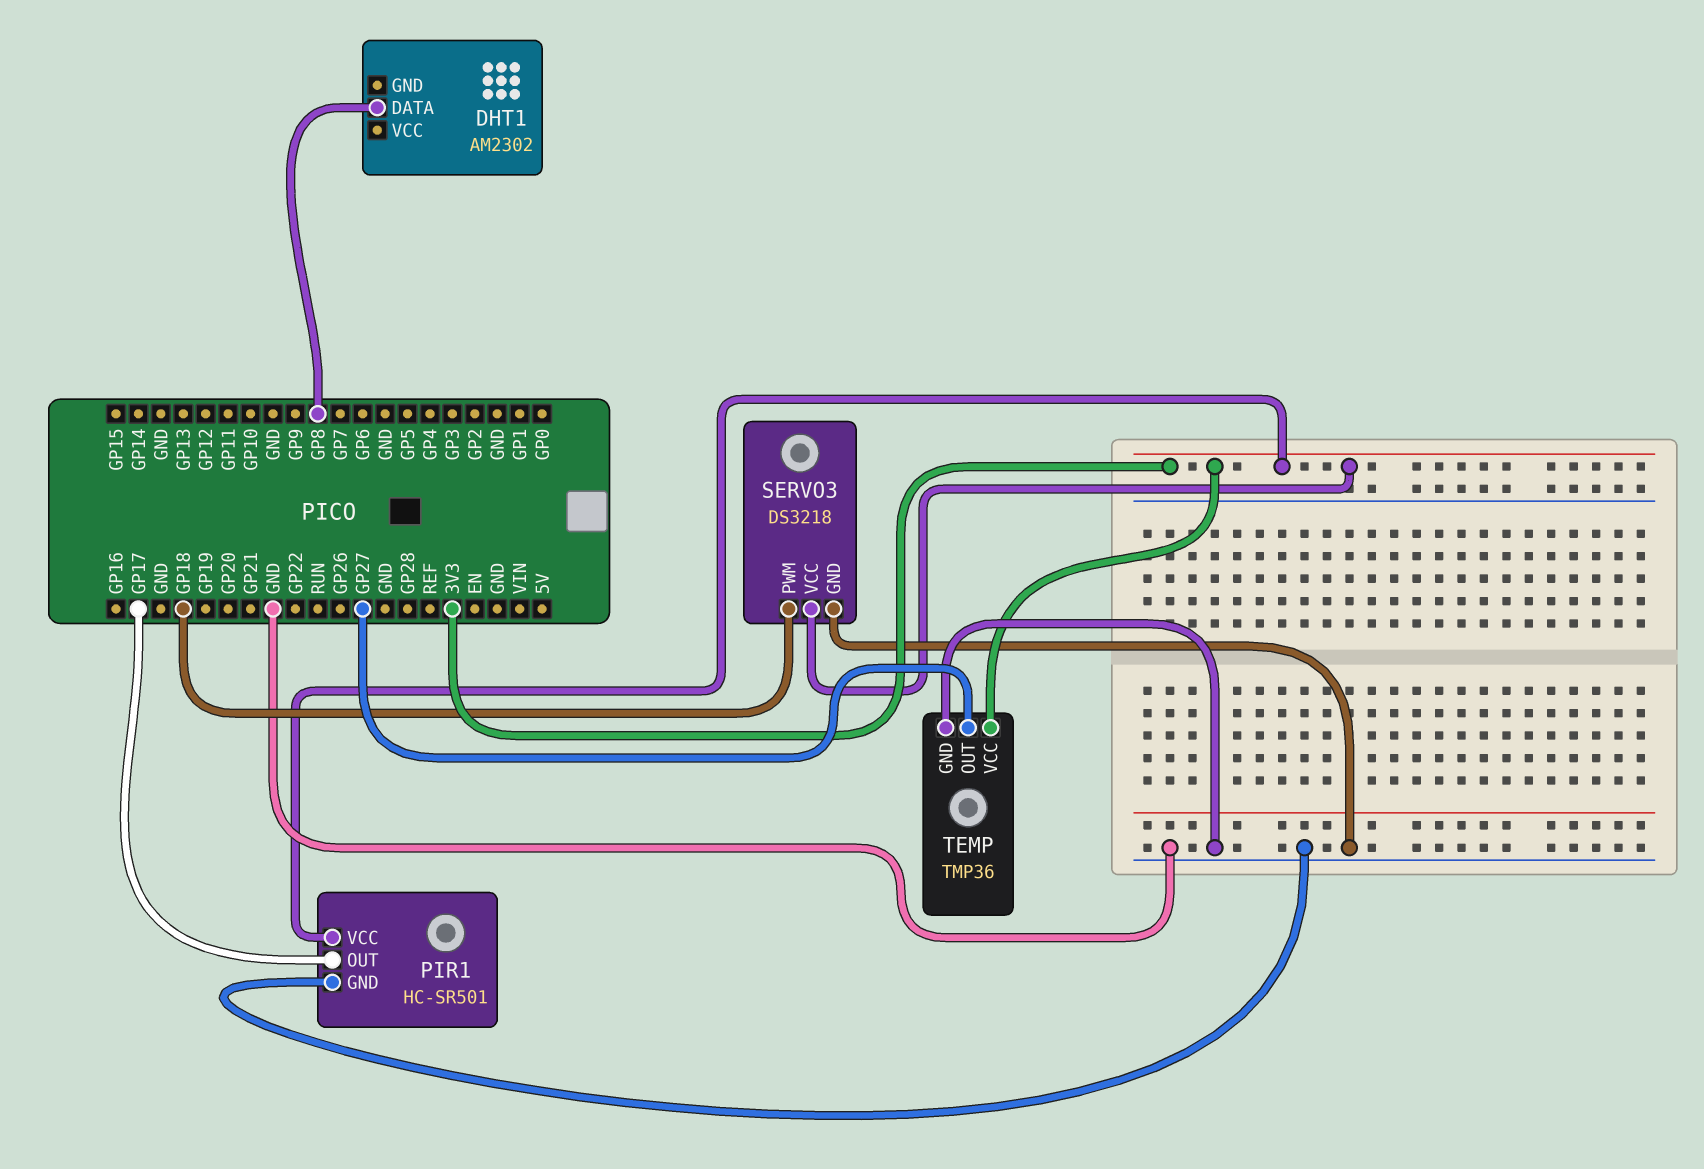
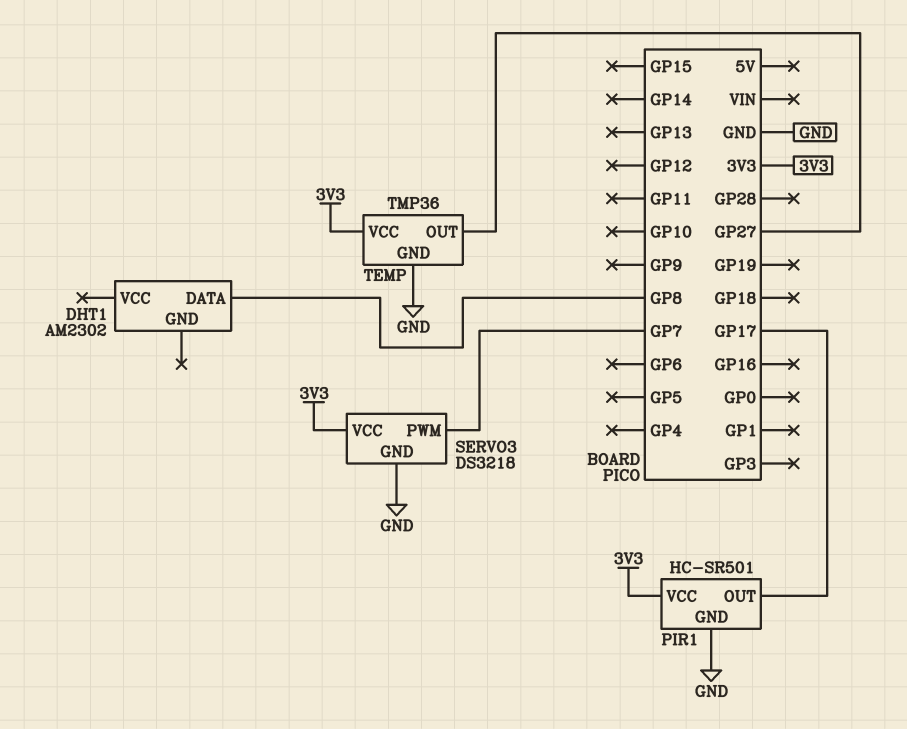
SERVO3 pin PWM: GP18 -> GP7

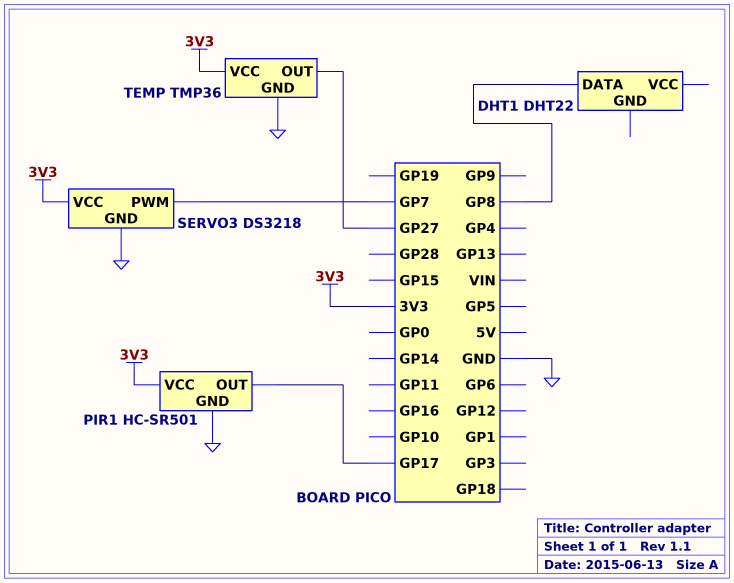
DHT1: AM2302 -> DHT22

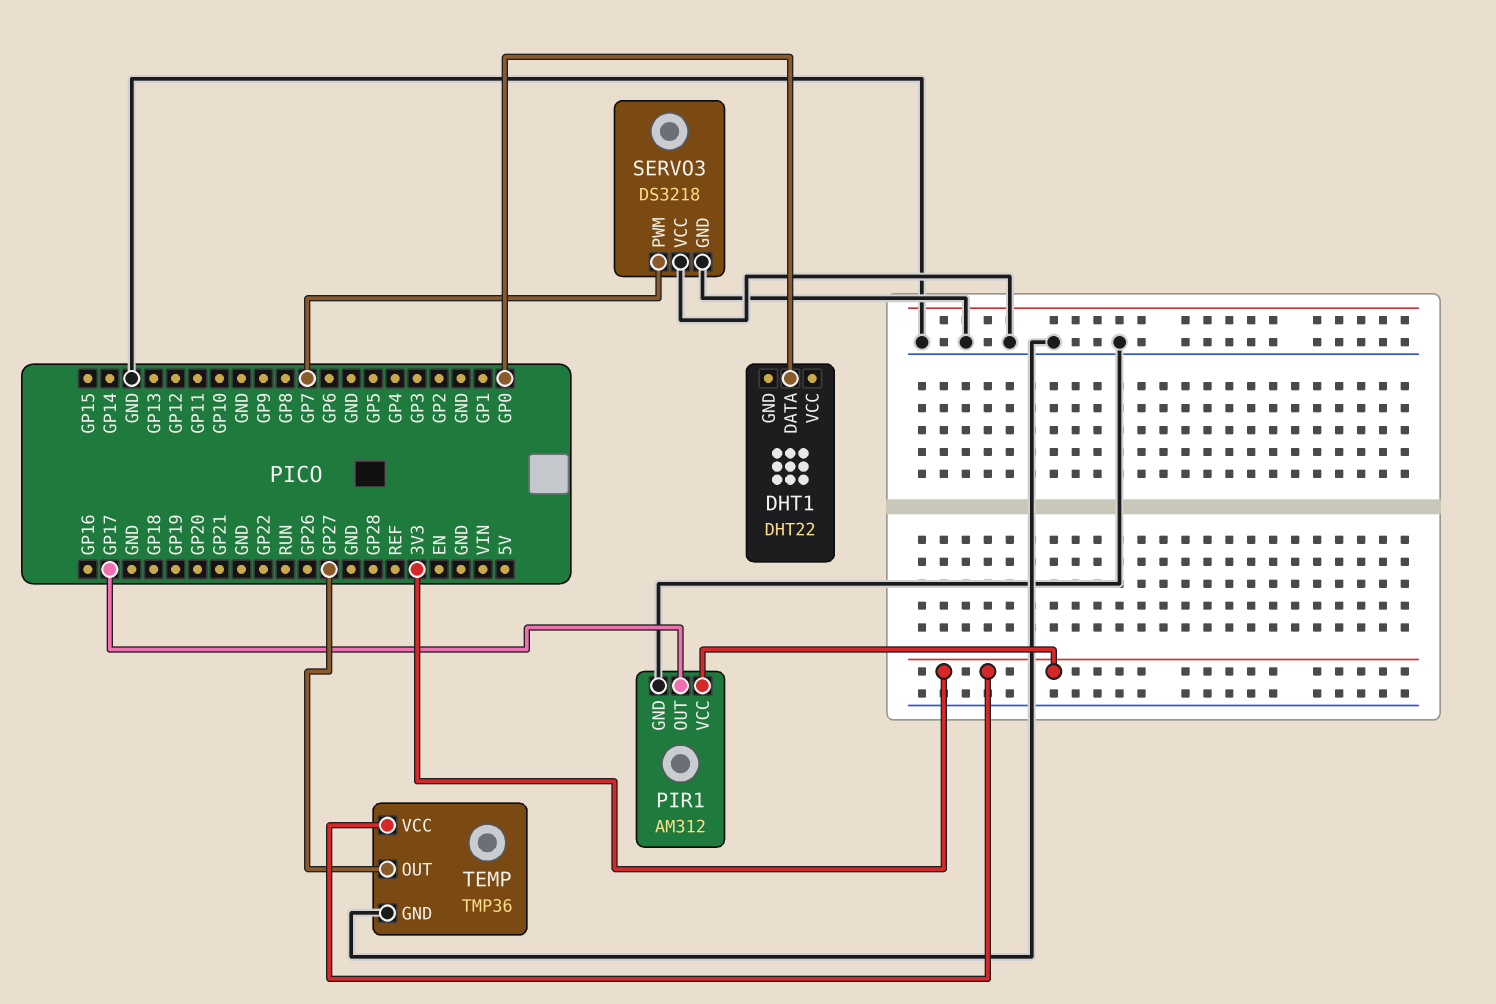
DHT1 pin DATA: GP8 -> GP0
PIR1: HC-SR501 -> AM312
SERVO3 pin VCC: 3V3 -> GND

